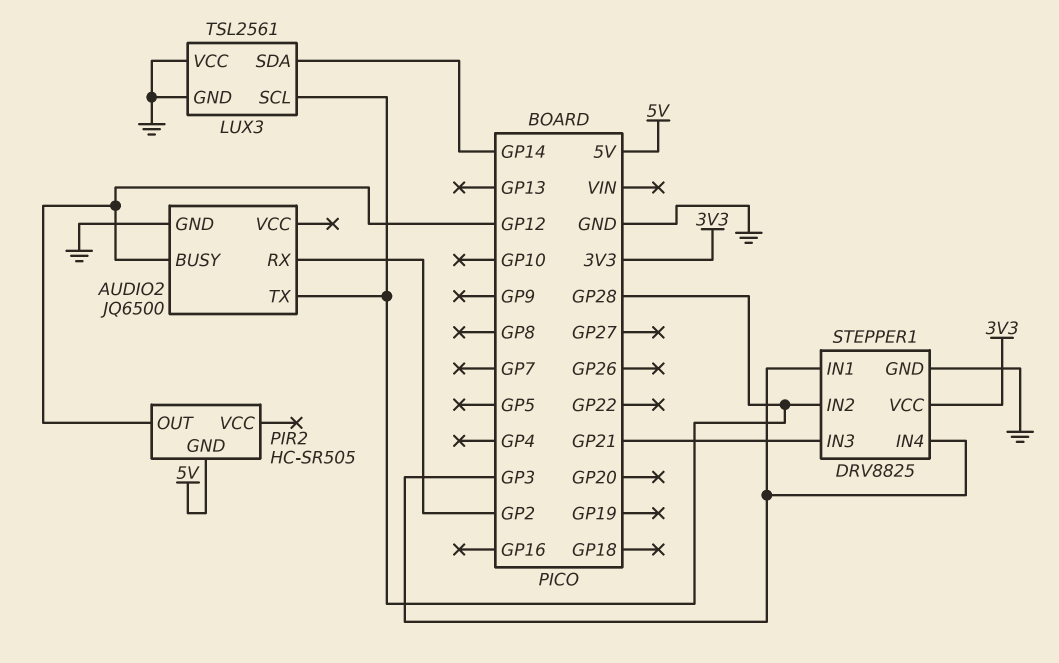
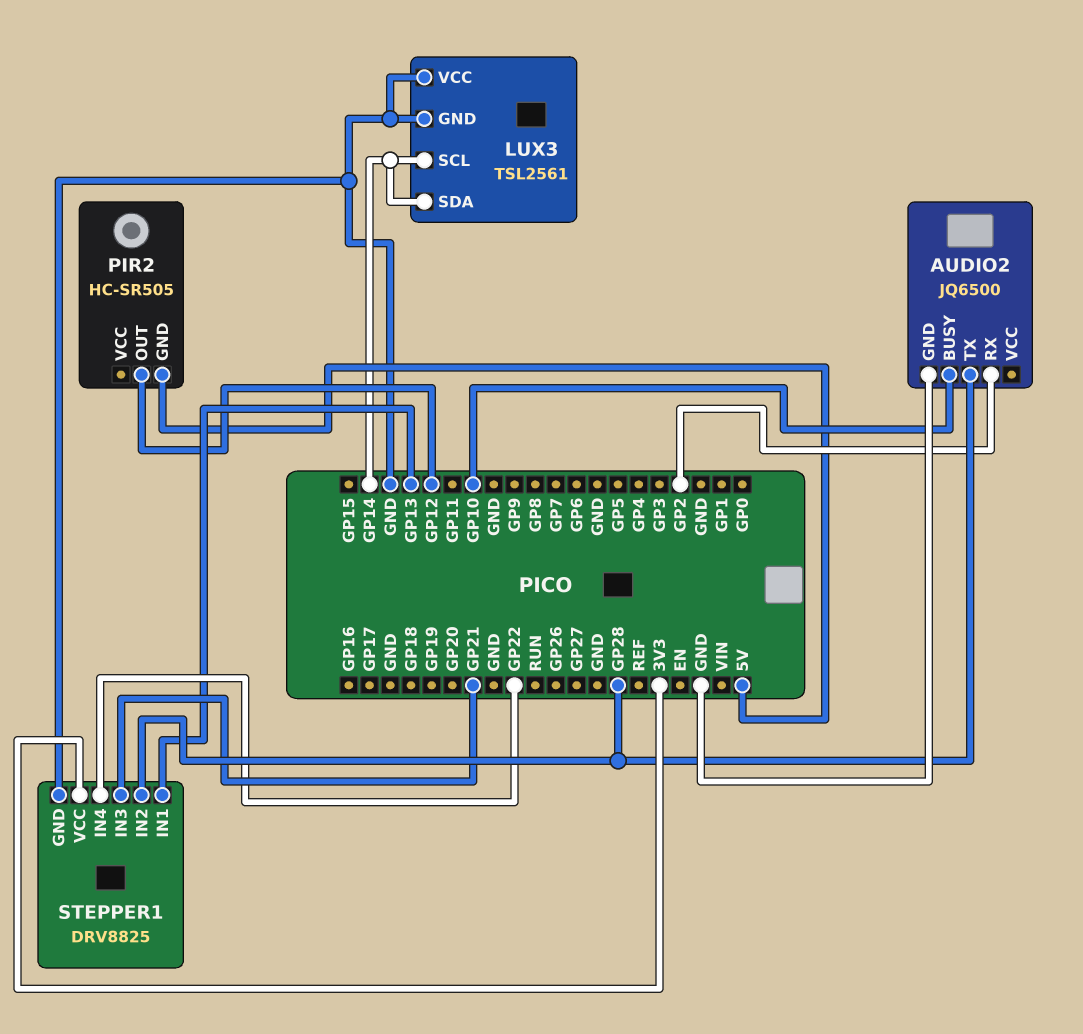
AUDIO2 pin BUSY: GP12 -> GP10
LUX3 pin SCL: GP28 -> GP14
STEPPER1 pin IN1: GP3 -> GP13
STEPPER1 pin IN4: GP3 -> GP22

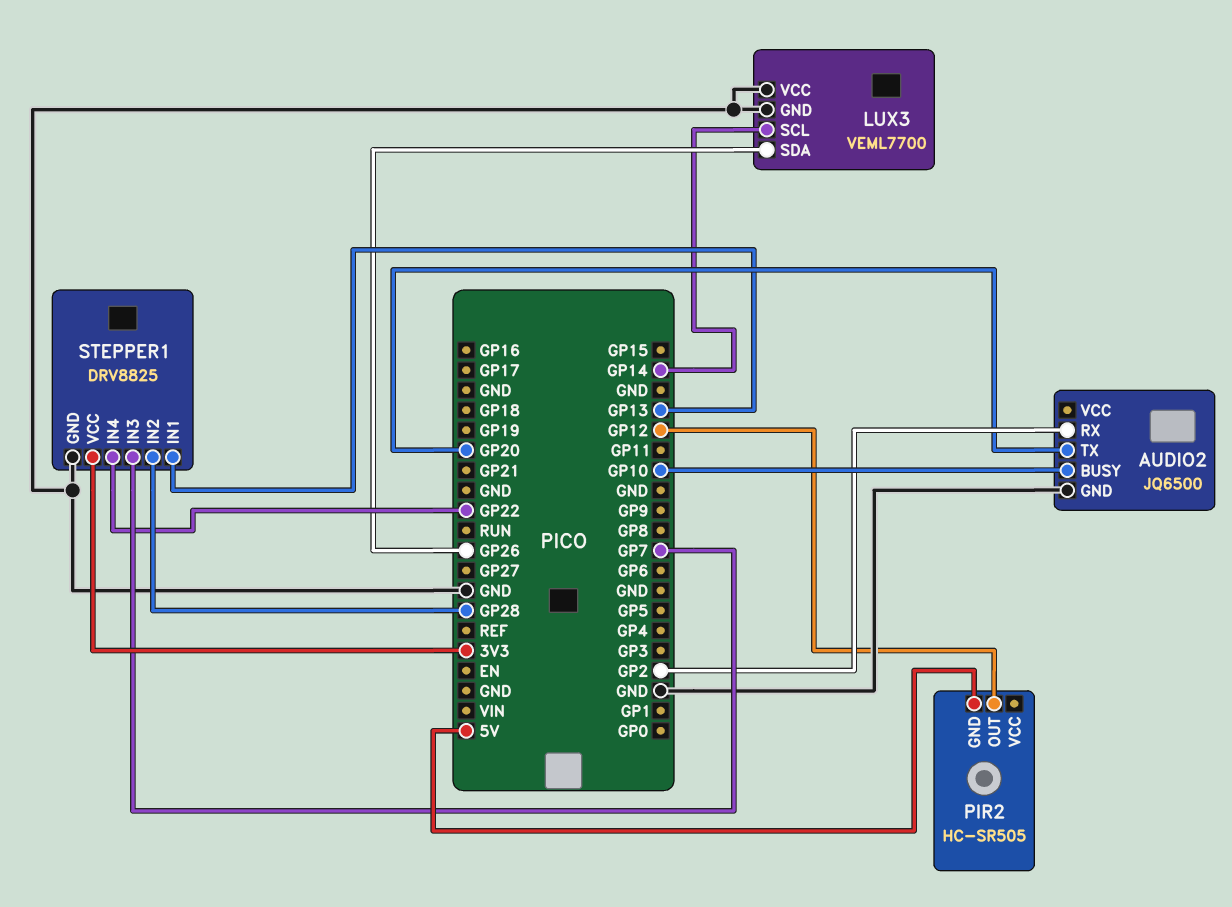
AUDIO2 pin TX: GP28 -> GP20
LUX3: TSL2561 -> VEML7700
LUX3 pin SDA: GP14 -> GP26
STEPPER1 pin IN3: GP21 -> GP7

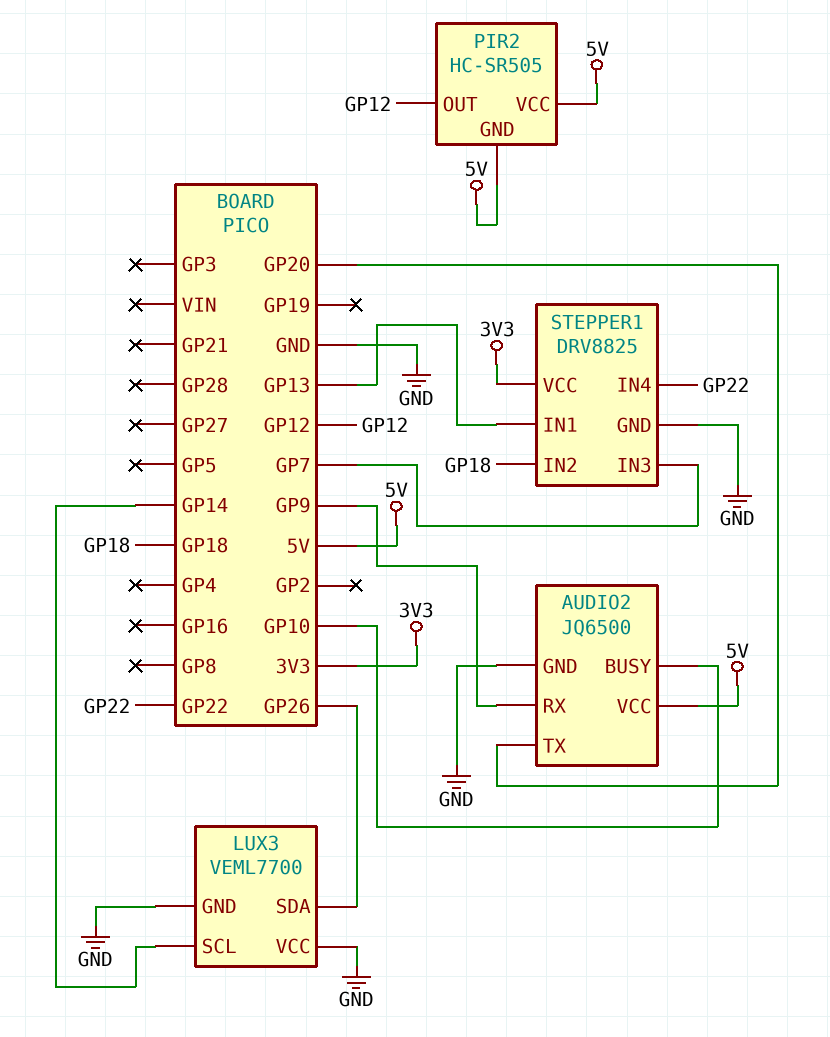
AUDIO2 pin RX: GP2 -> GP9
AUDIO2 pin VCC: none -> 5V
PIR2 pin VCC: none -> 5V
STEPPER1 pin IN2: GP28 -> GP18

